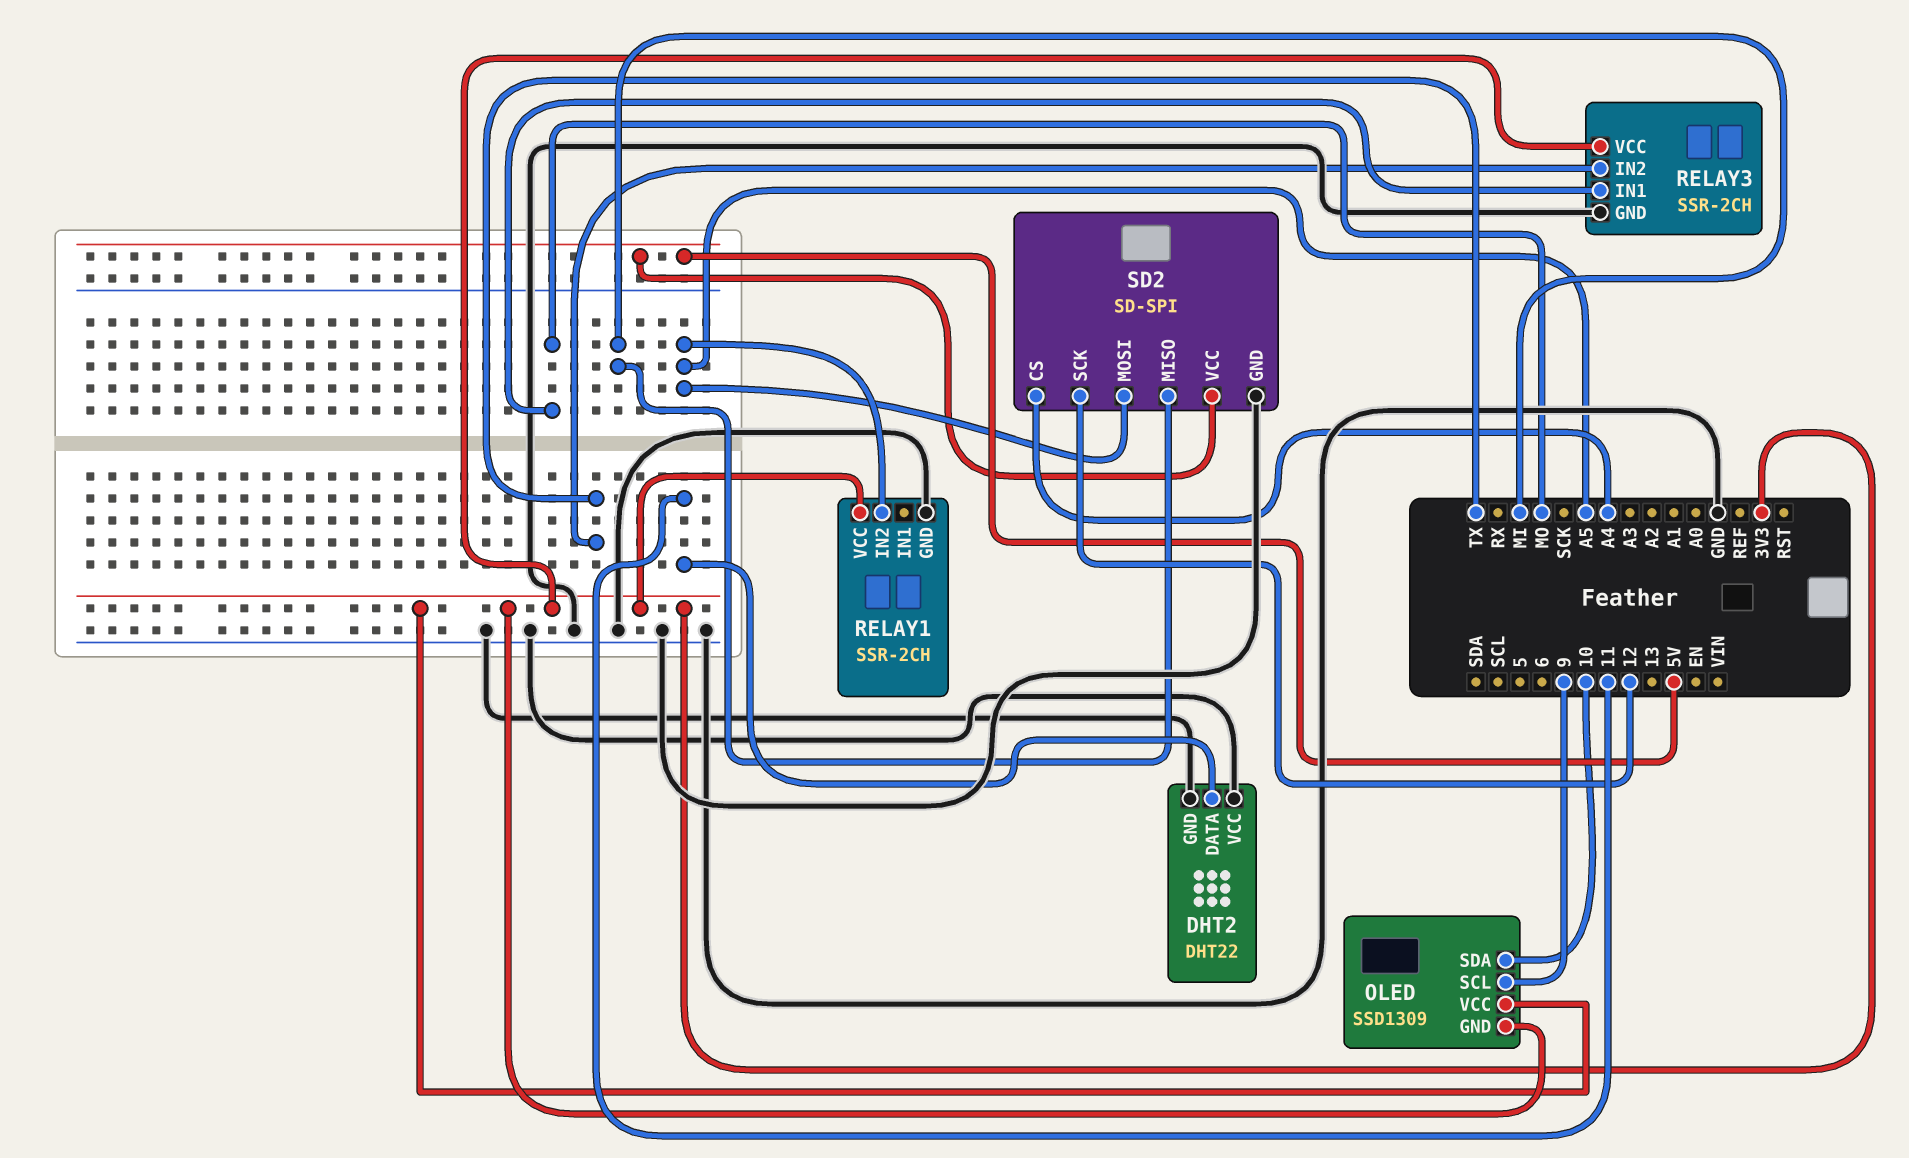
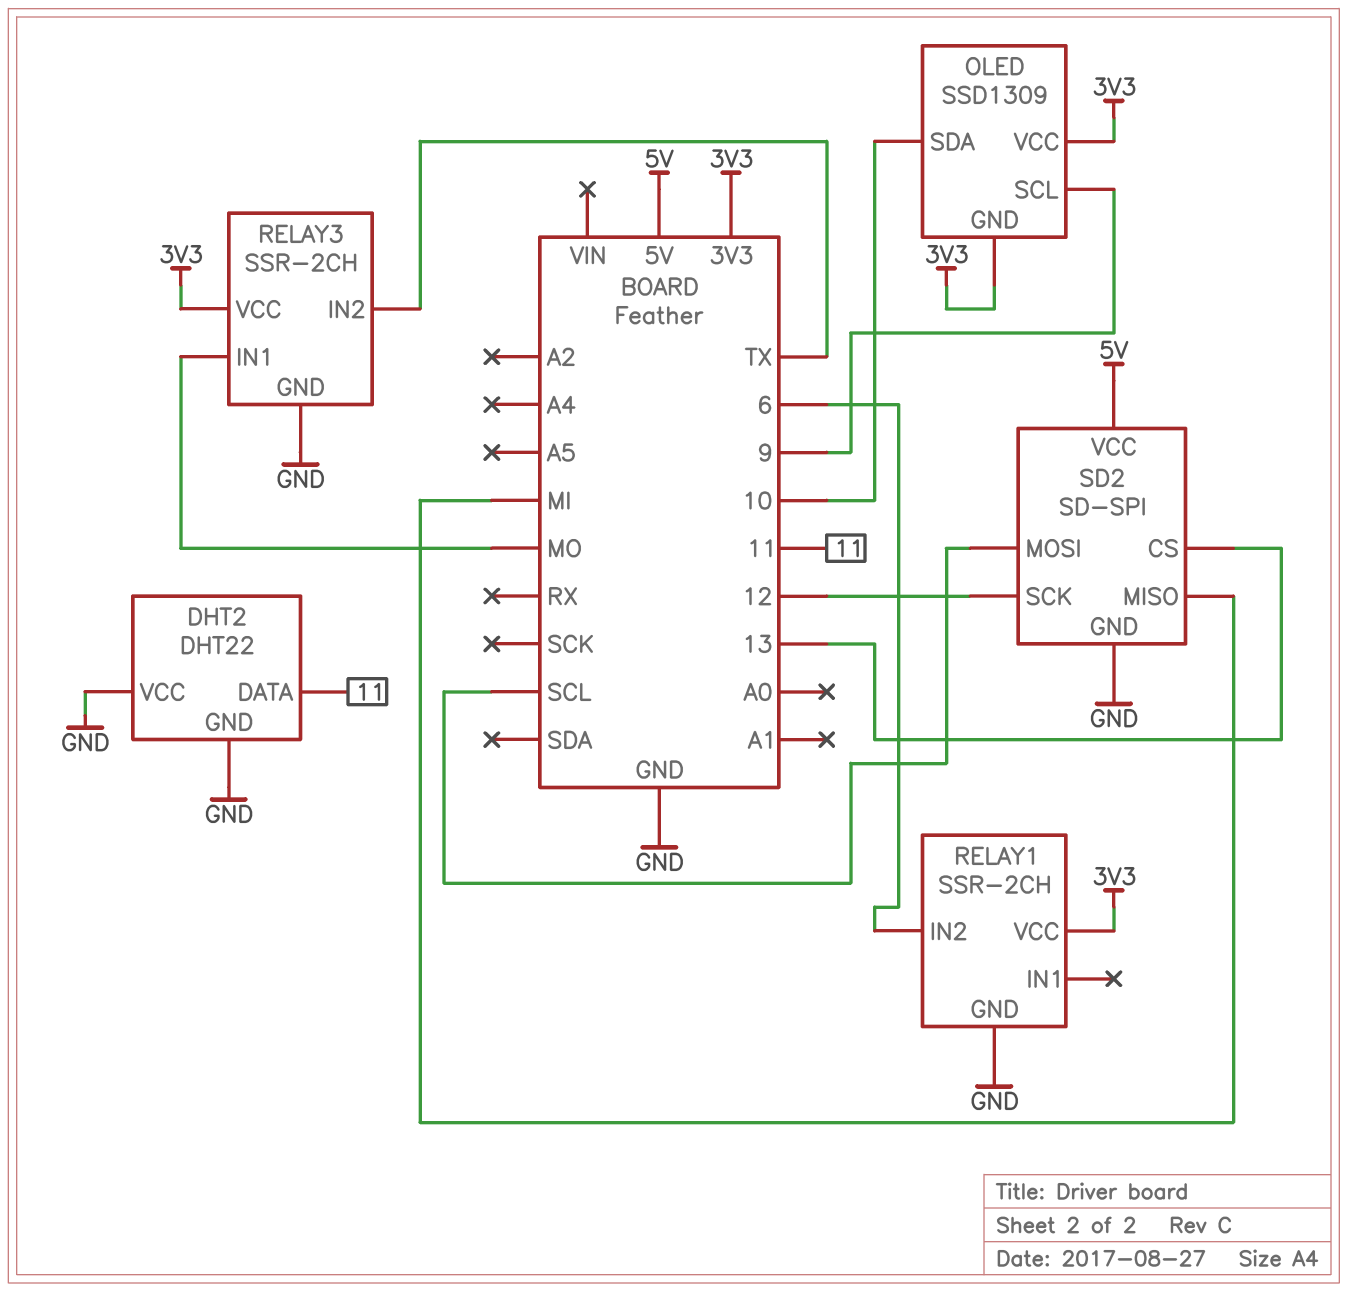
RELAY1 pin IN2: A5 -> 6
SD2 pin CS: A4 -> 13
SD2 pin MOSI: A5 -> SCL

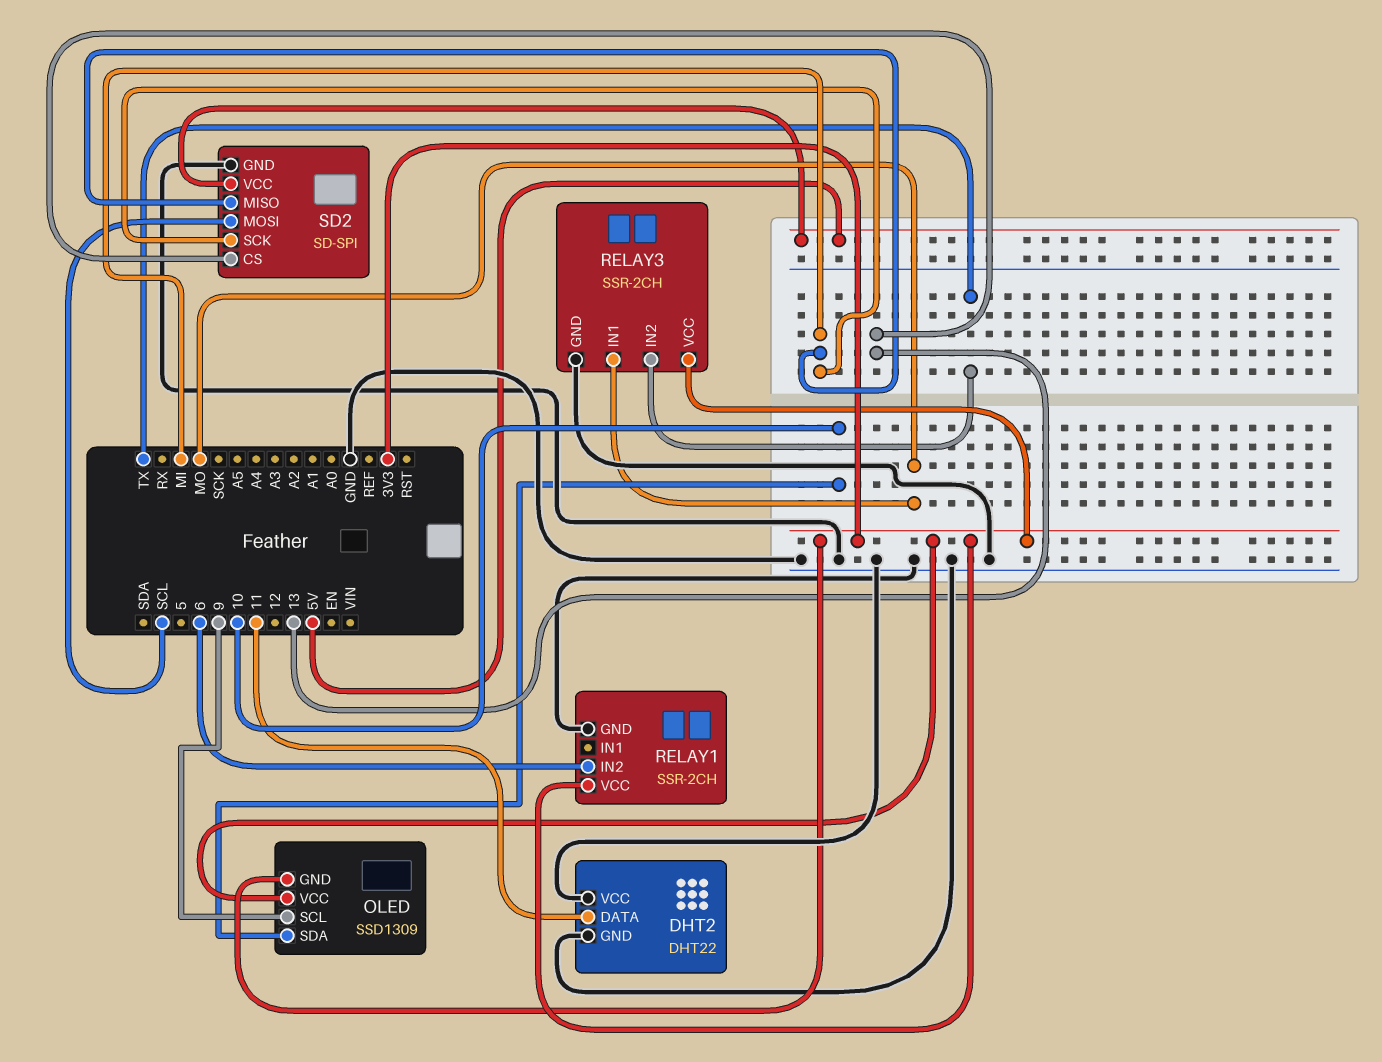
SD2 pin SCK: 12 -> MI

